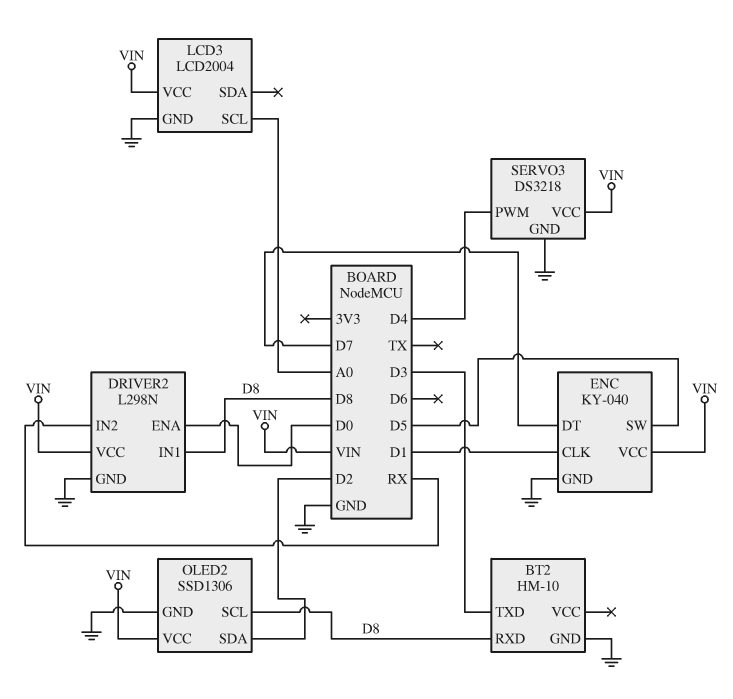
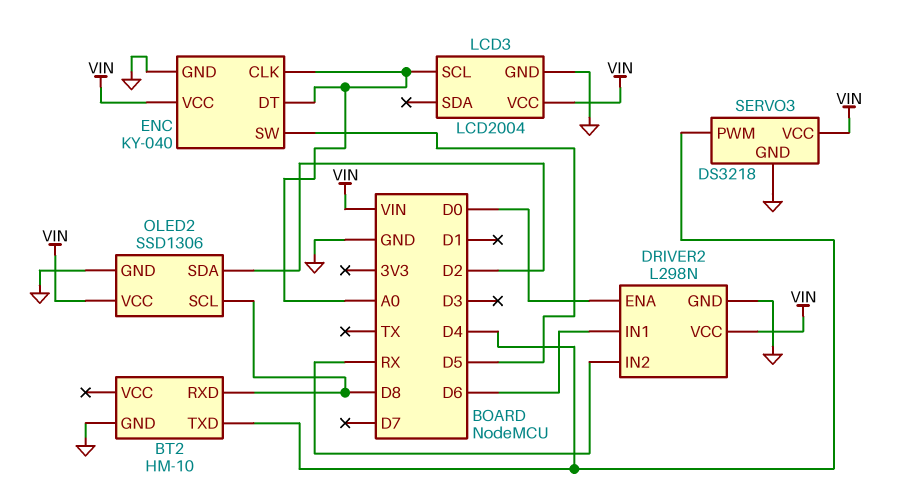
BT2 pin TXD: D3 -> D4
DRIVER2 pin IN1: D8 -> D6
ENC pin CLK: D1 -> A0
ENC pin DT: D7 -> A0

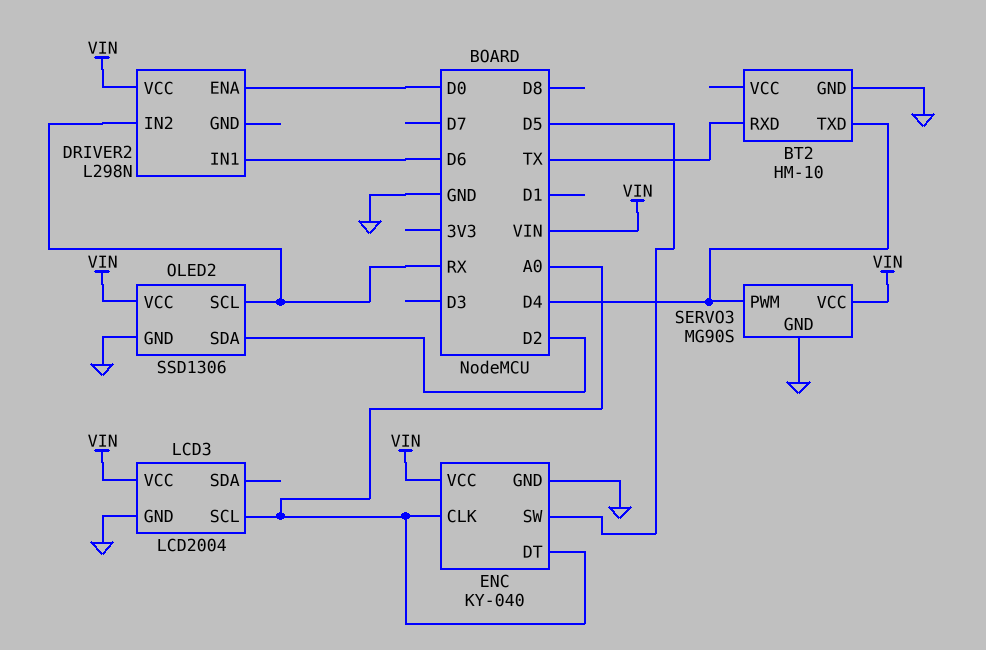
BT2 pin RXD: D8 -> TX
DRIVER2 pin GND: GND -> none
OLED2 pin SCL: D8 -> RX
SERVO3: DS3218 -> MG90S

